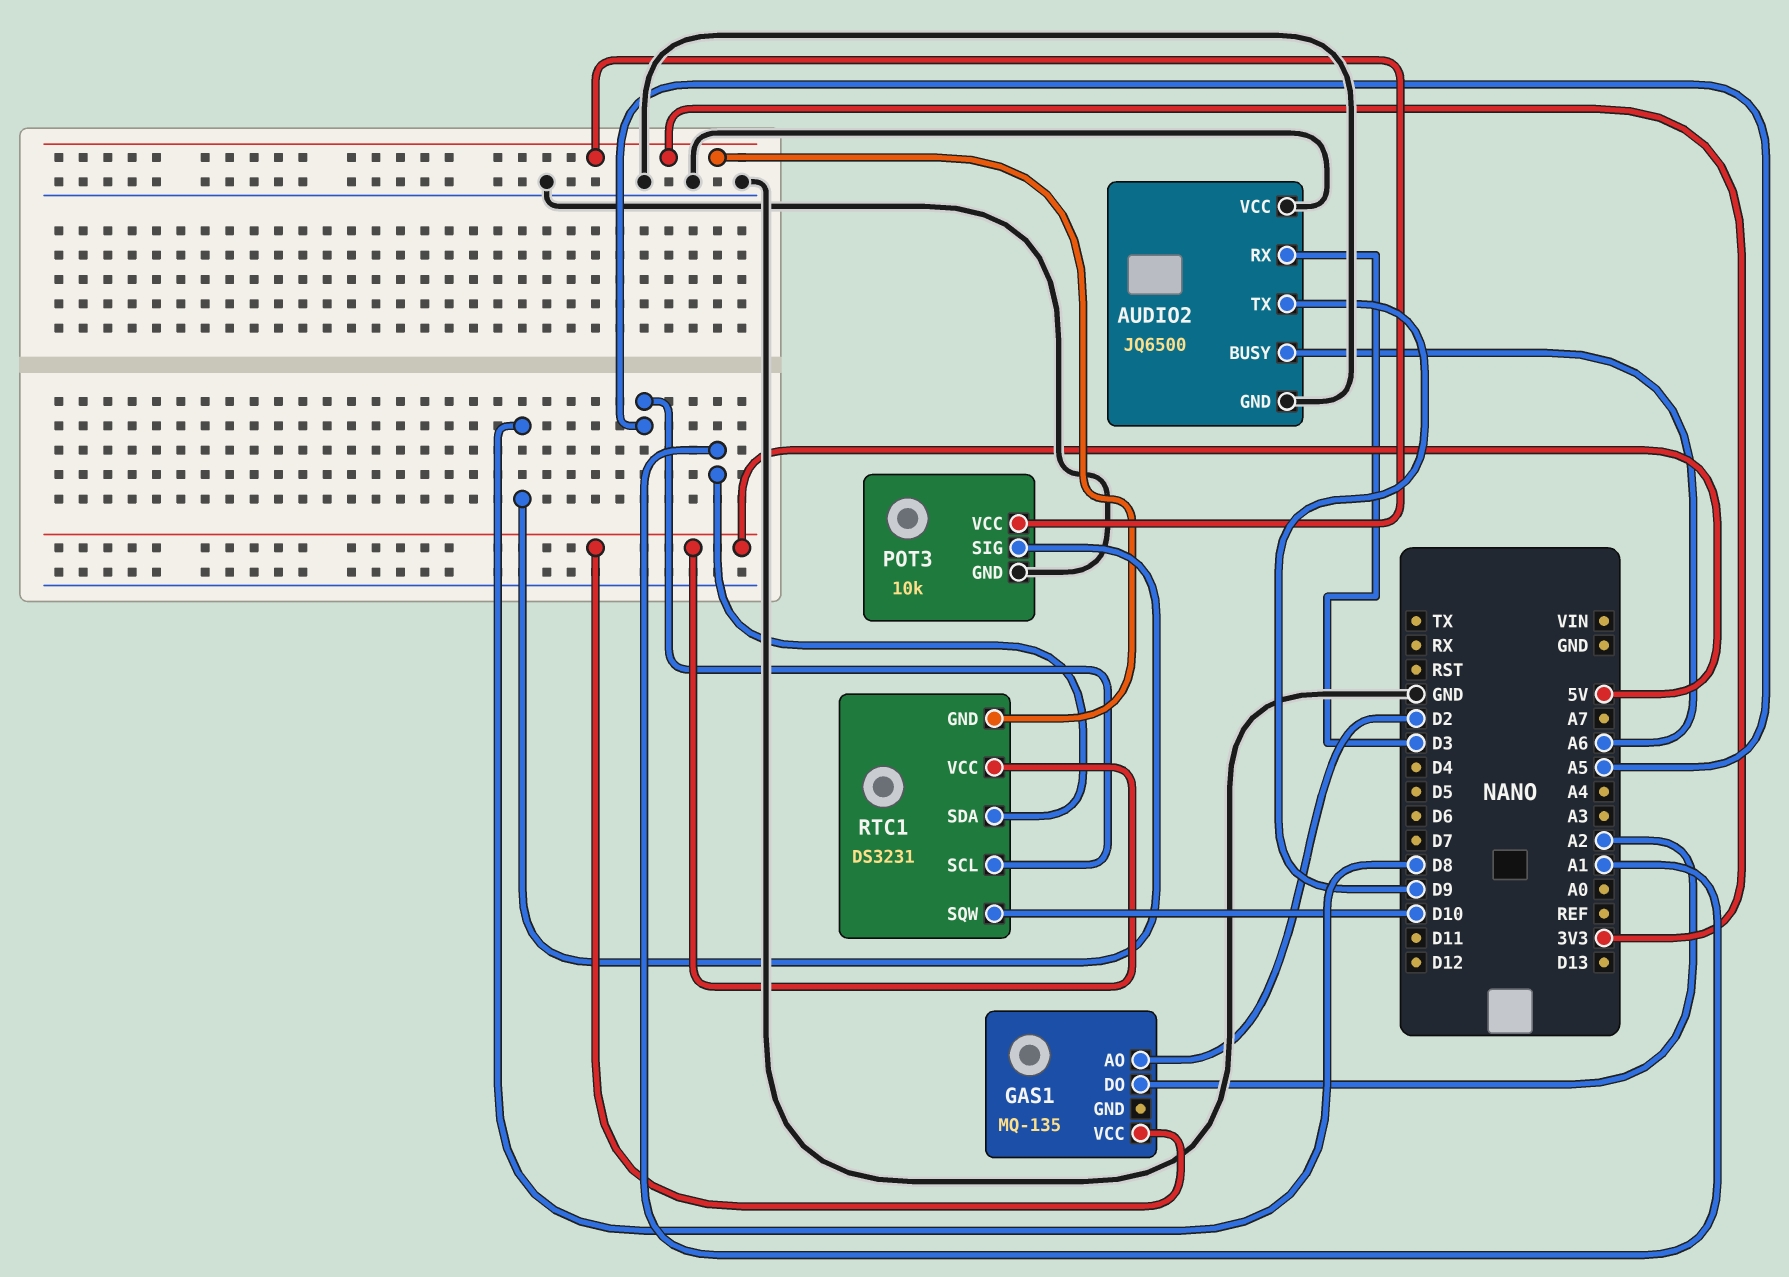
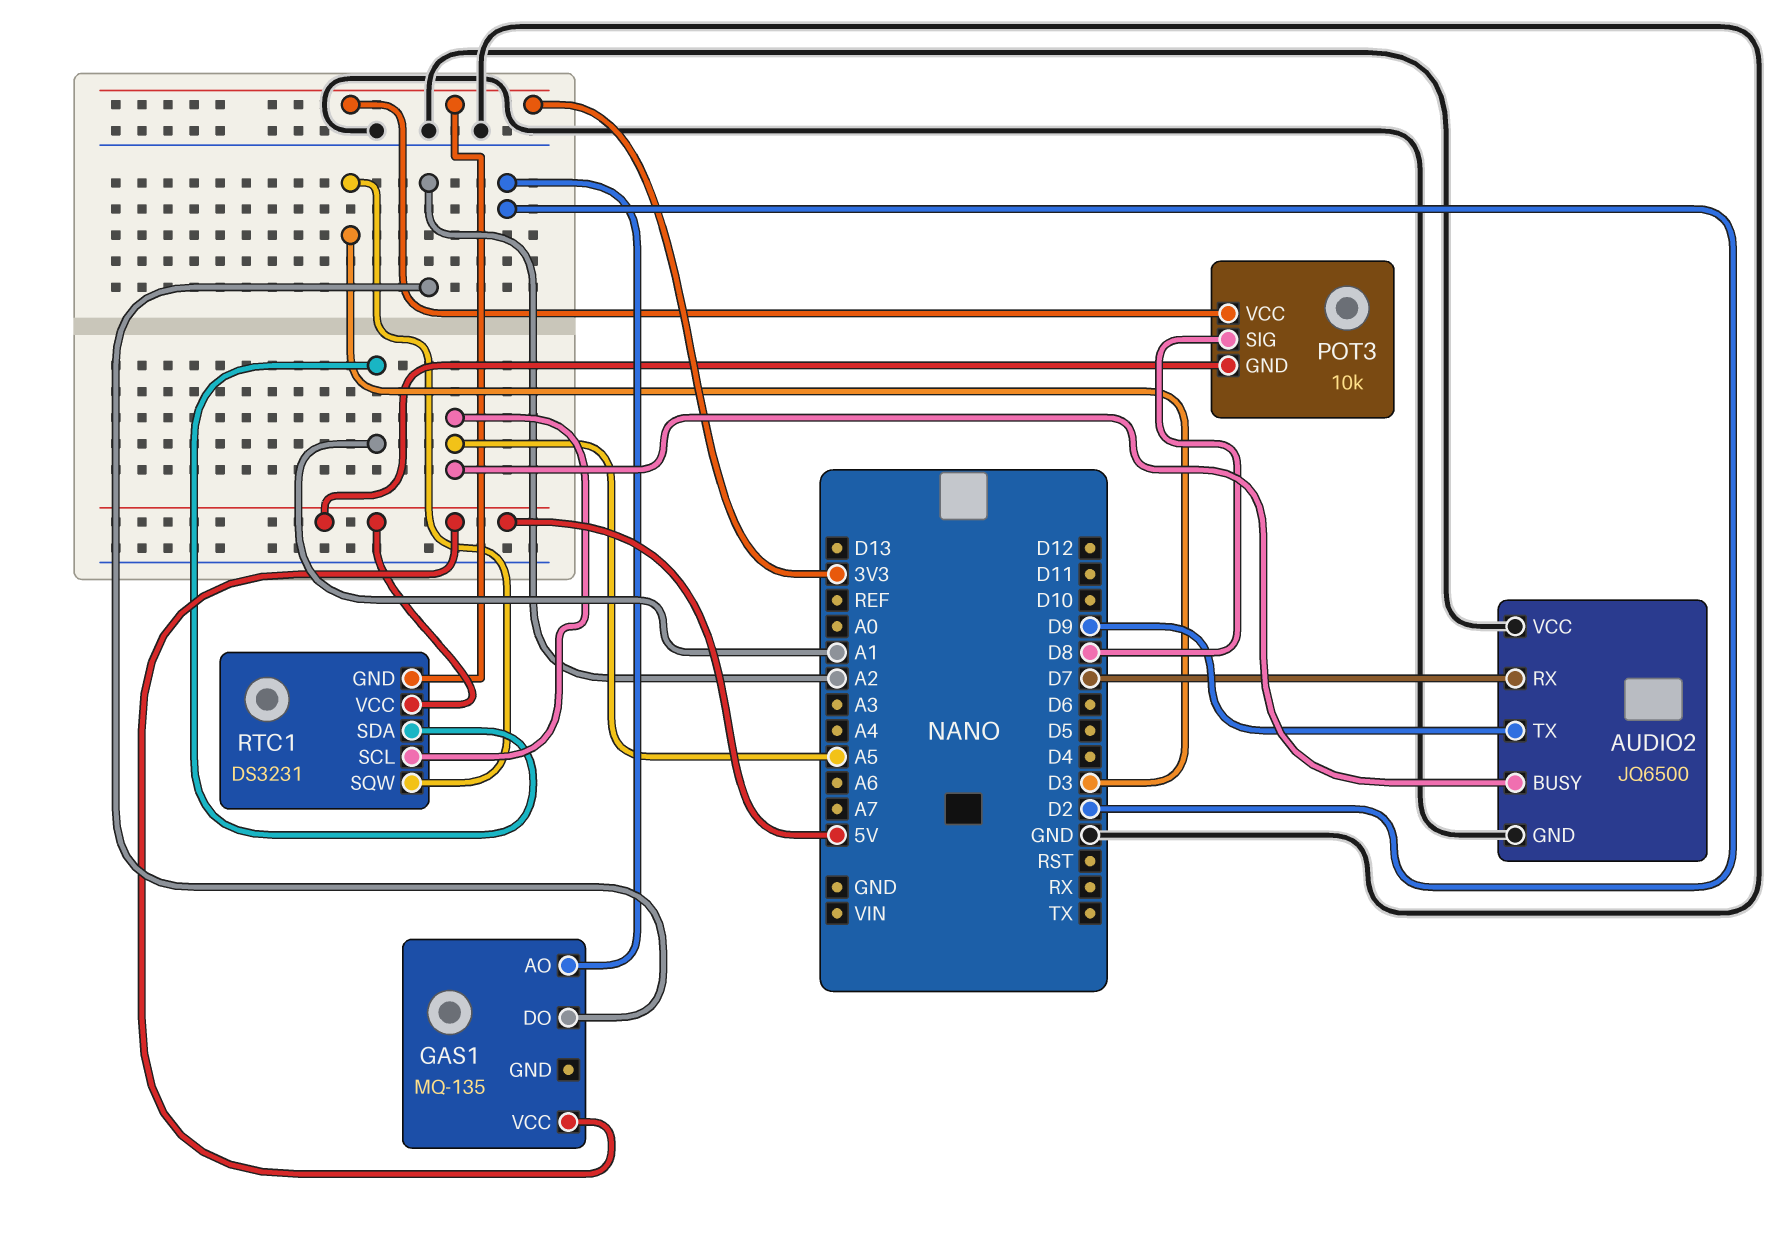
AUDIO2 pin BUSY: A6 -> A5
AUDIO2 pin RX: D3 -> D7
POT3 pin GND: GND -> 5V
RTC1 pin SQW: D10 -> D3

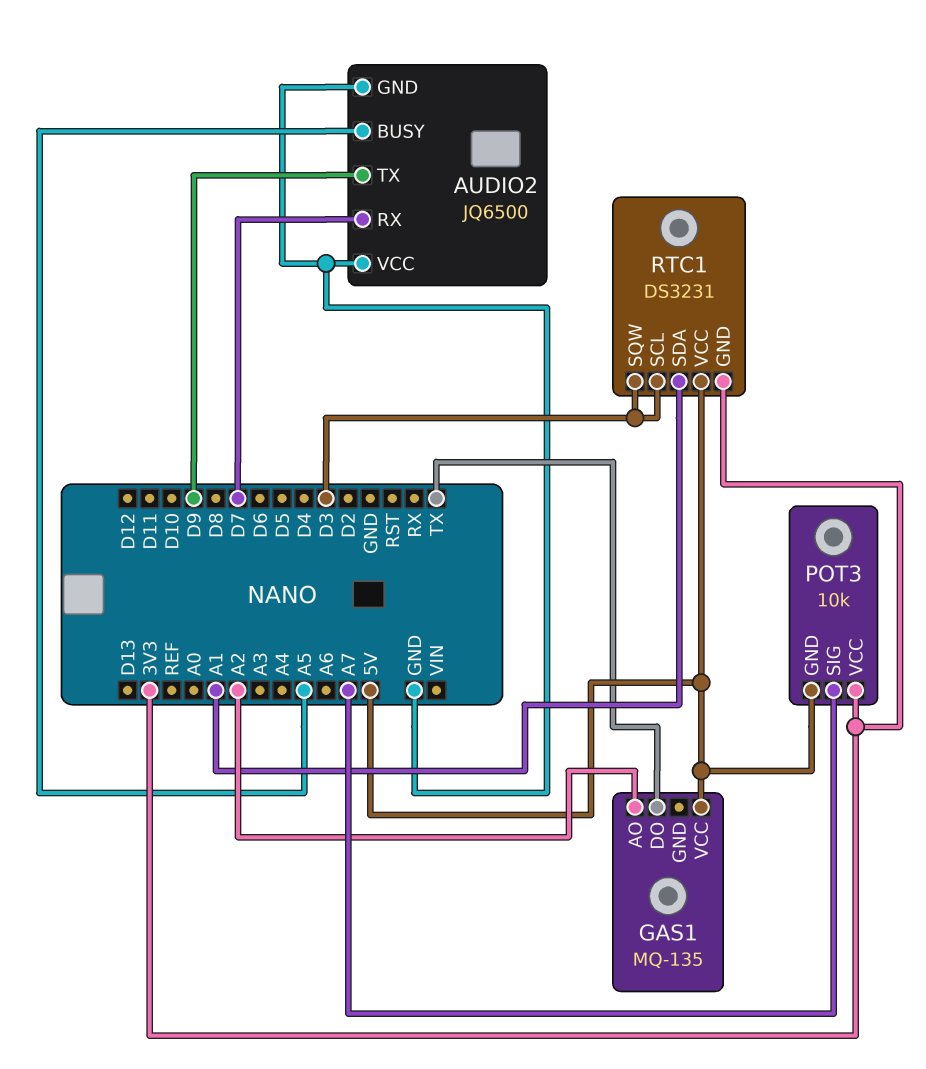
GAS1 pin AO: D2 -> A2
GAS1 pin DO: A2 -> TX
POT3 pin SIG: D8 -> A7
RTC1 pin SCL: A5 -> D3

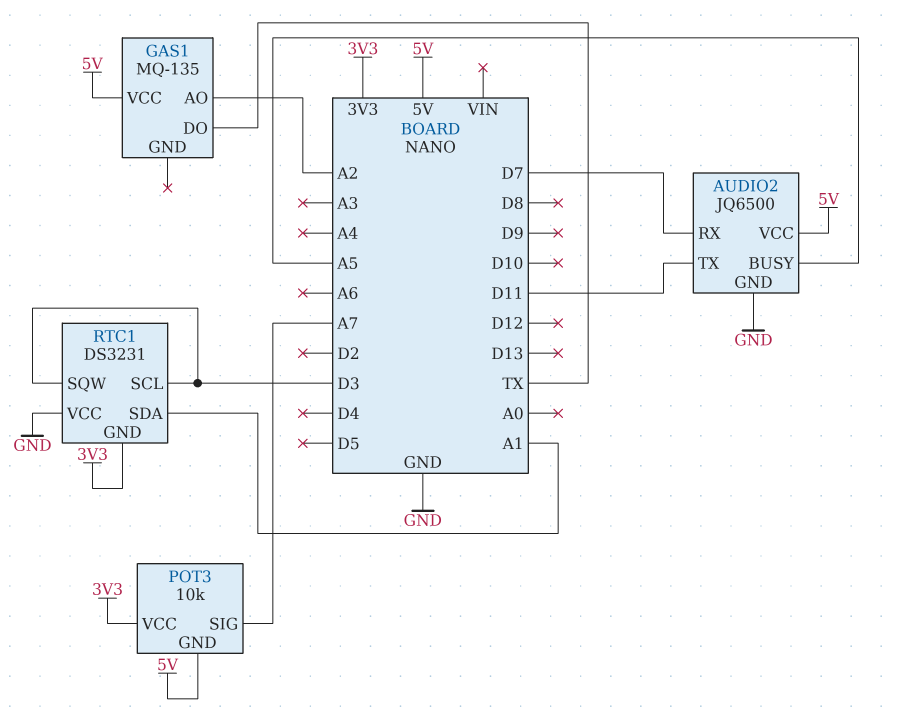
AUDIO2 pin TX: D9 -> D11
AUDIO2 pin VCC: GND -> 5V
RTC1 pin VCC: 5V -> GND

